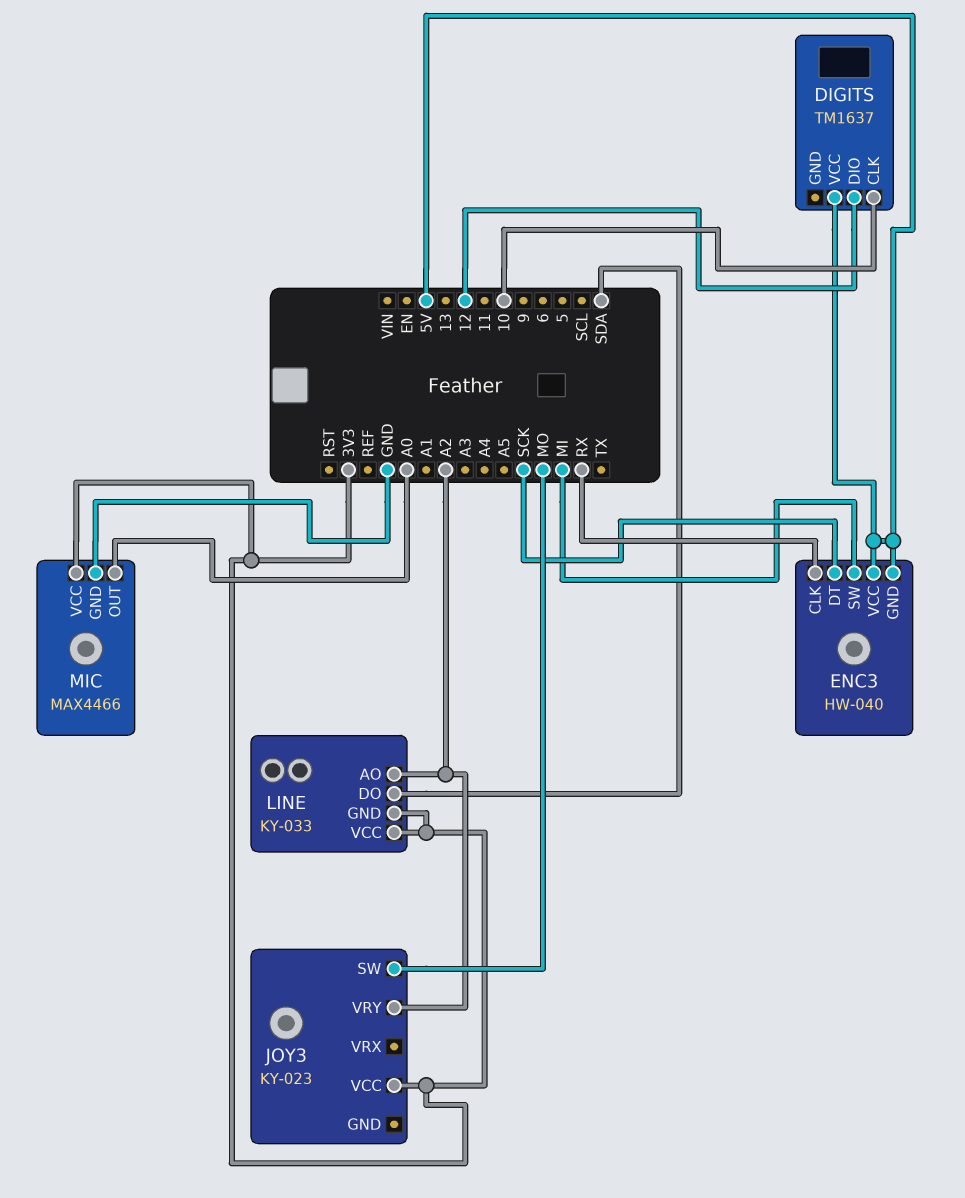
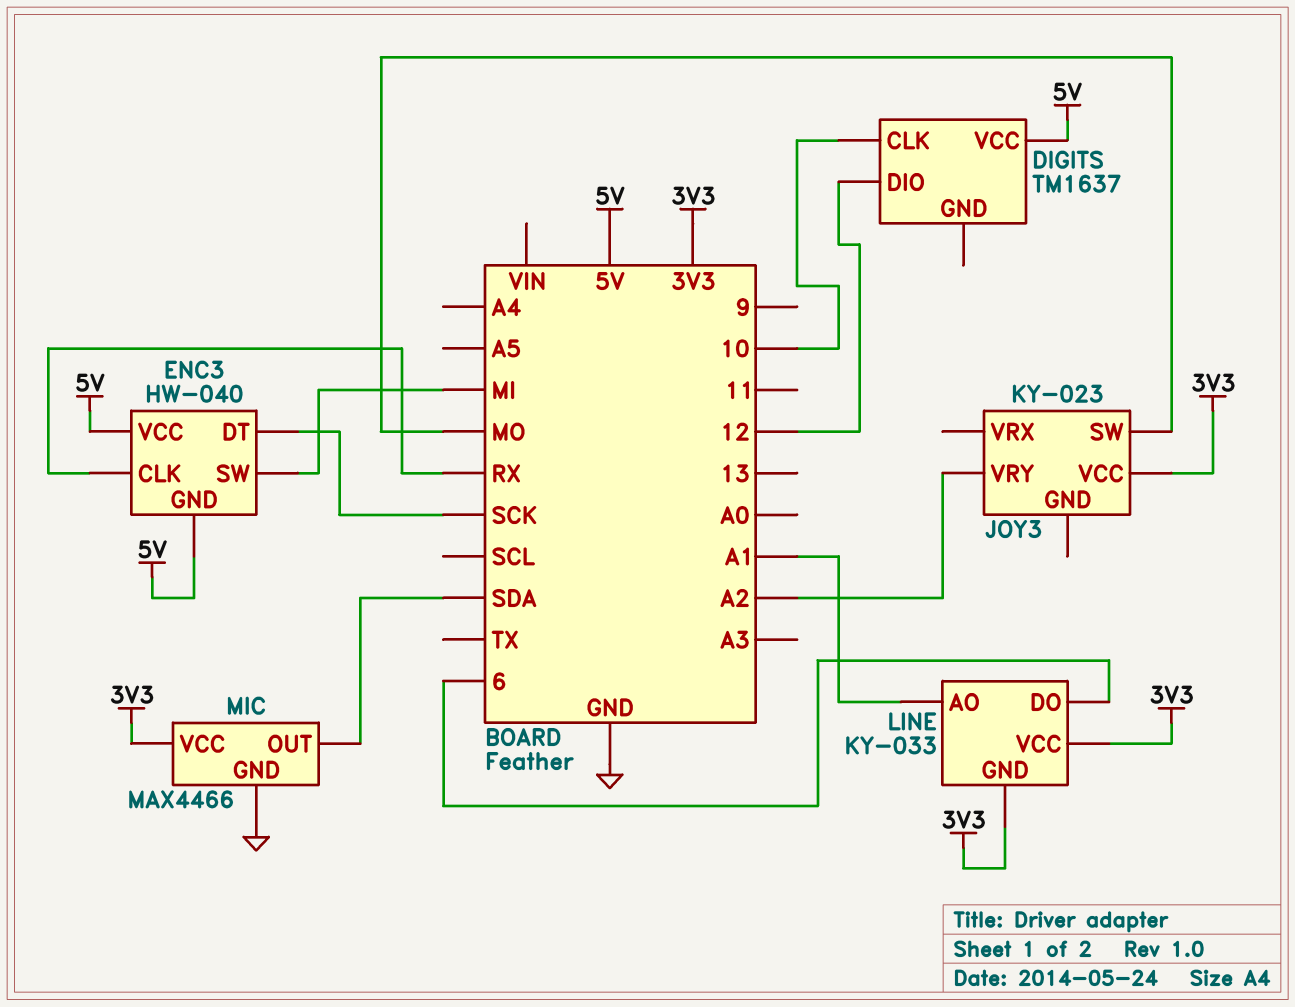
LINE pin AO: A2 -> A1
LINE pin DO: SDA -> 6
MIC pin OUT: A0 -> SDA

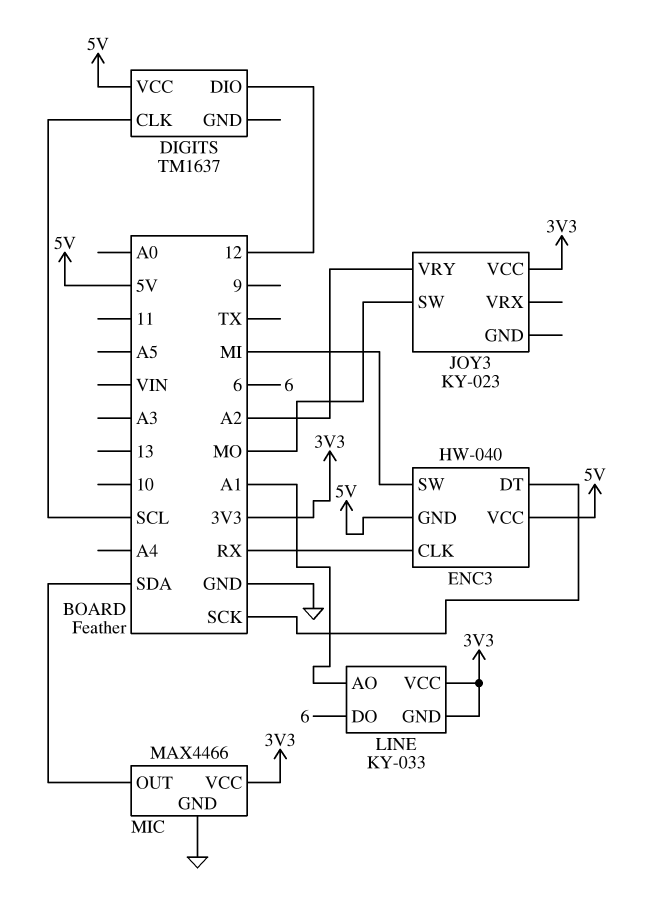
DIGITS pin CLK: 10 -> SCL

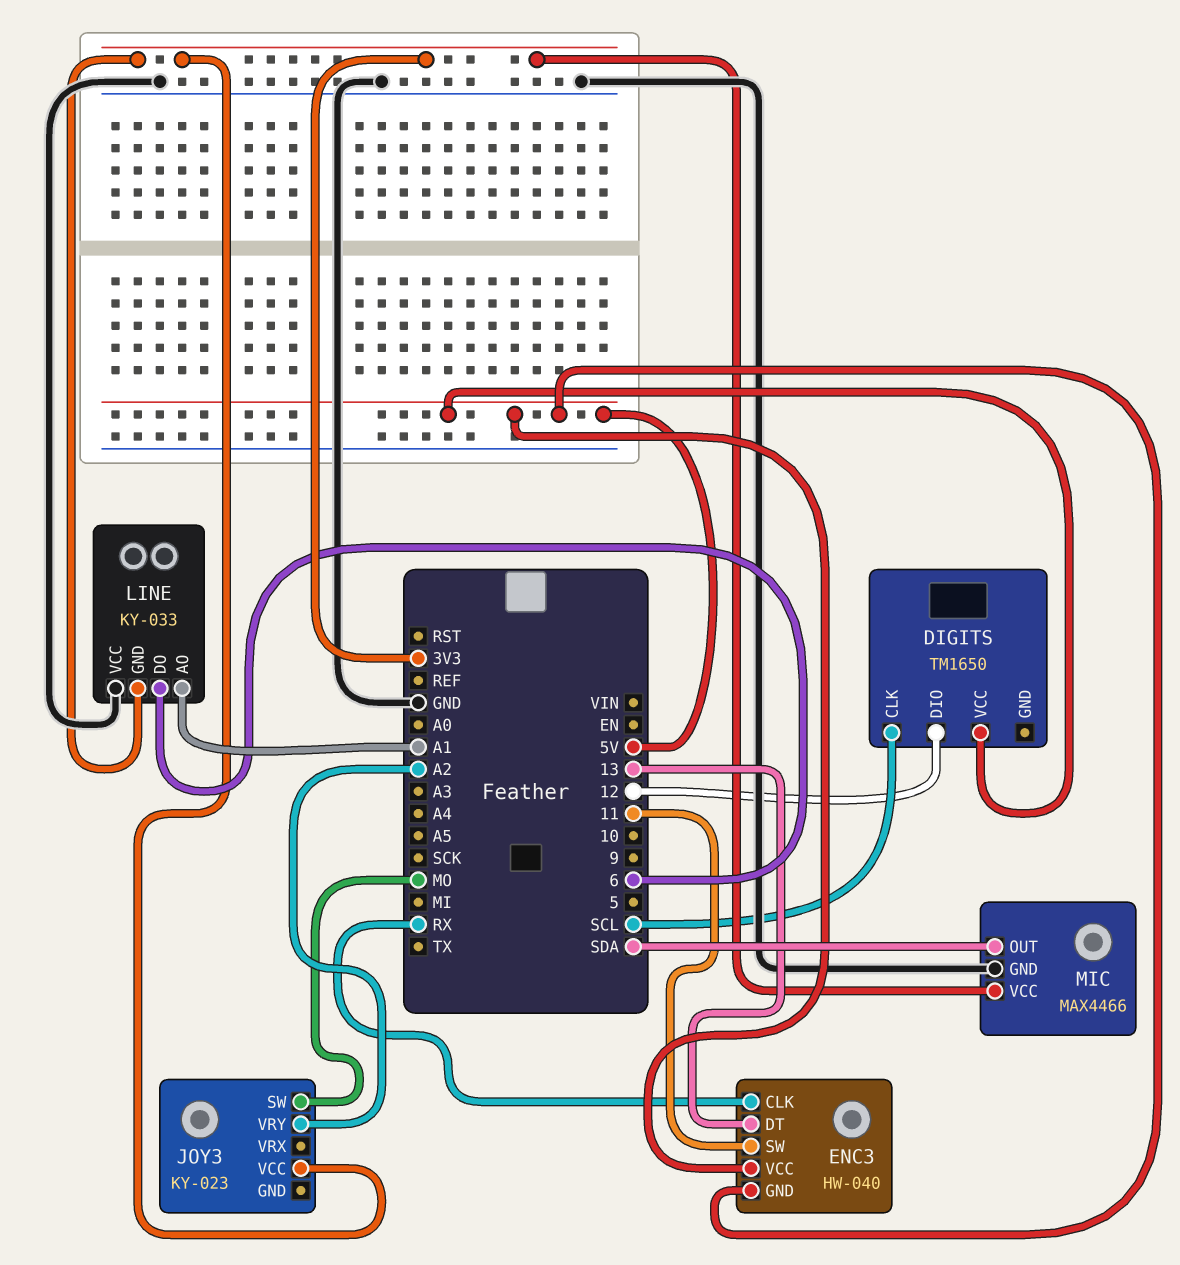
DIGITS: TM1637 -> TM1650
ENC3 pin DT: SCK -> 13
ENC3 pin SW: MI -> 11
LINE pin VCC: 3V3 -> GND

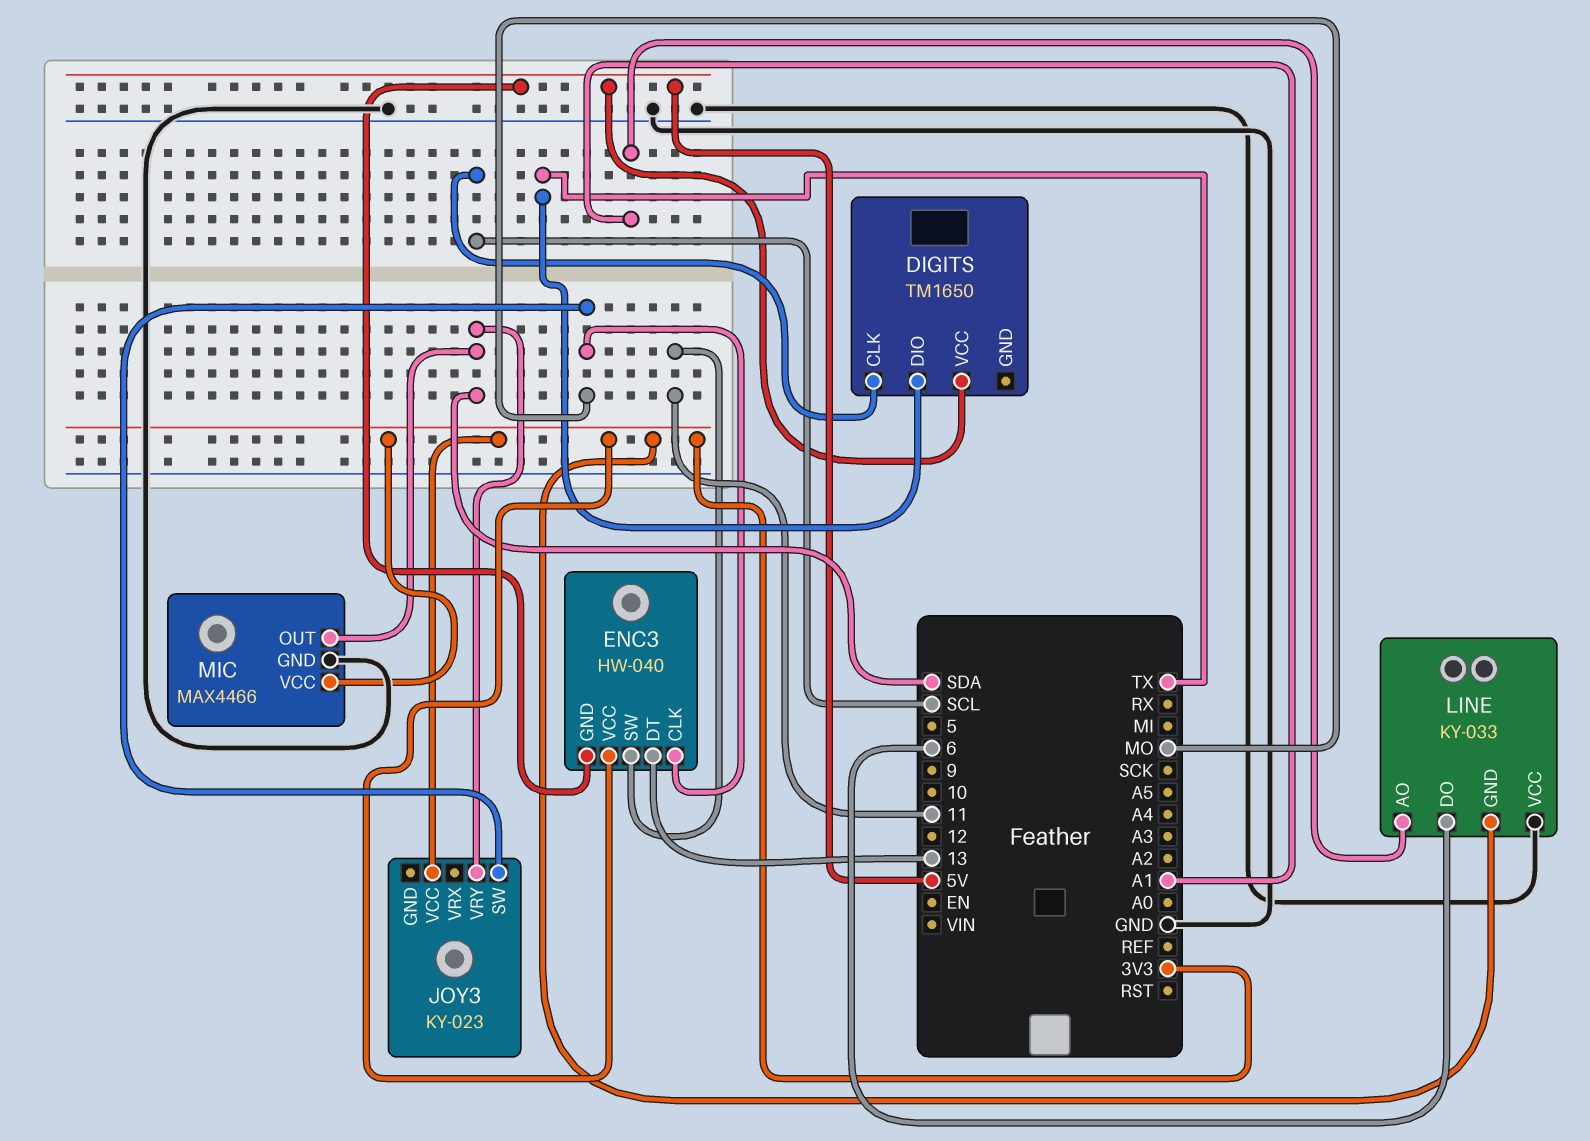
DIGITS pin DIO: 12 -> TX
ENC3 pin CLK: RX -> MO
ENC3 pin VCC: 5V -> 3V3
JOY3 pin VRY: A2 -> SDA

